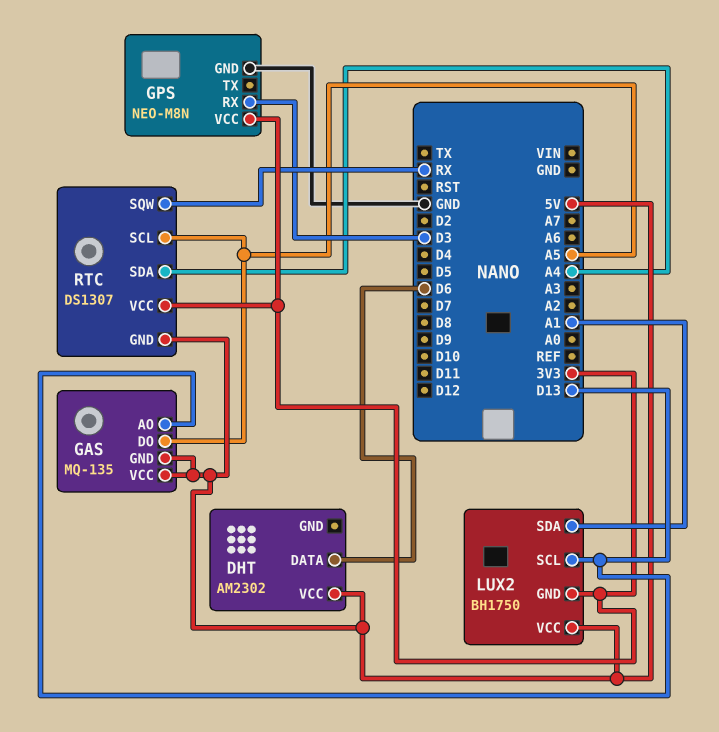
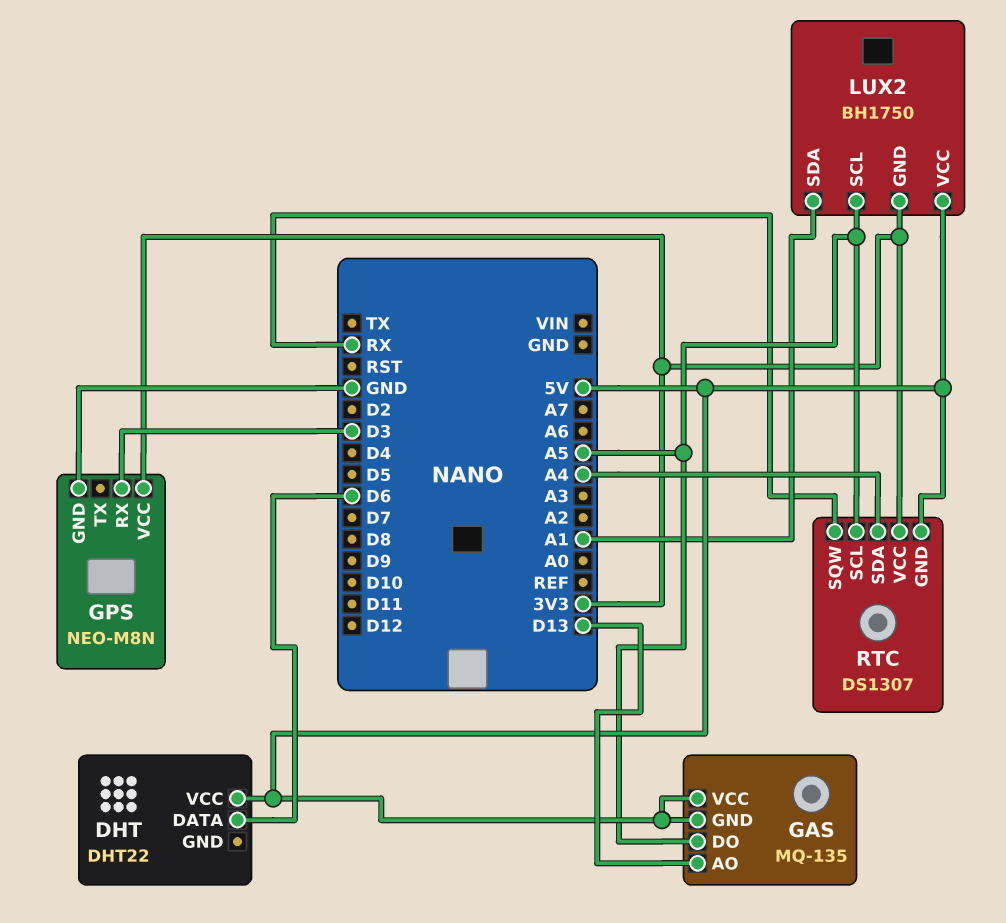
DHT: AM2302 -> DHT22
LUX2 pin SCL: D13 -> A5

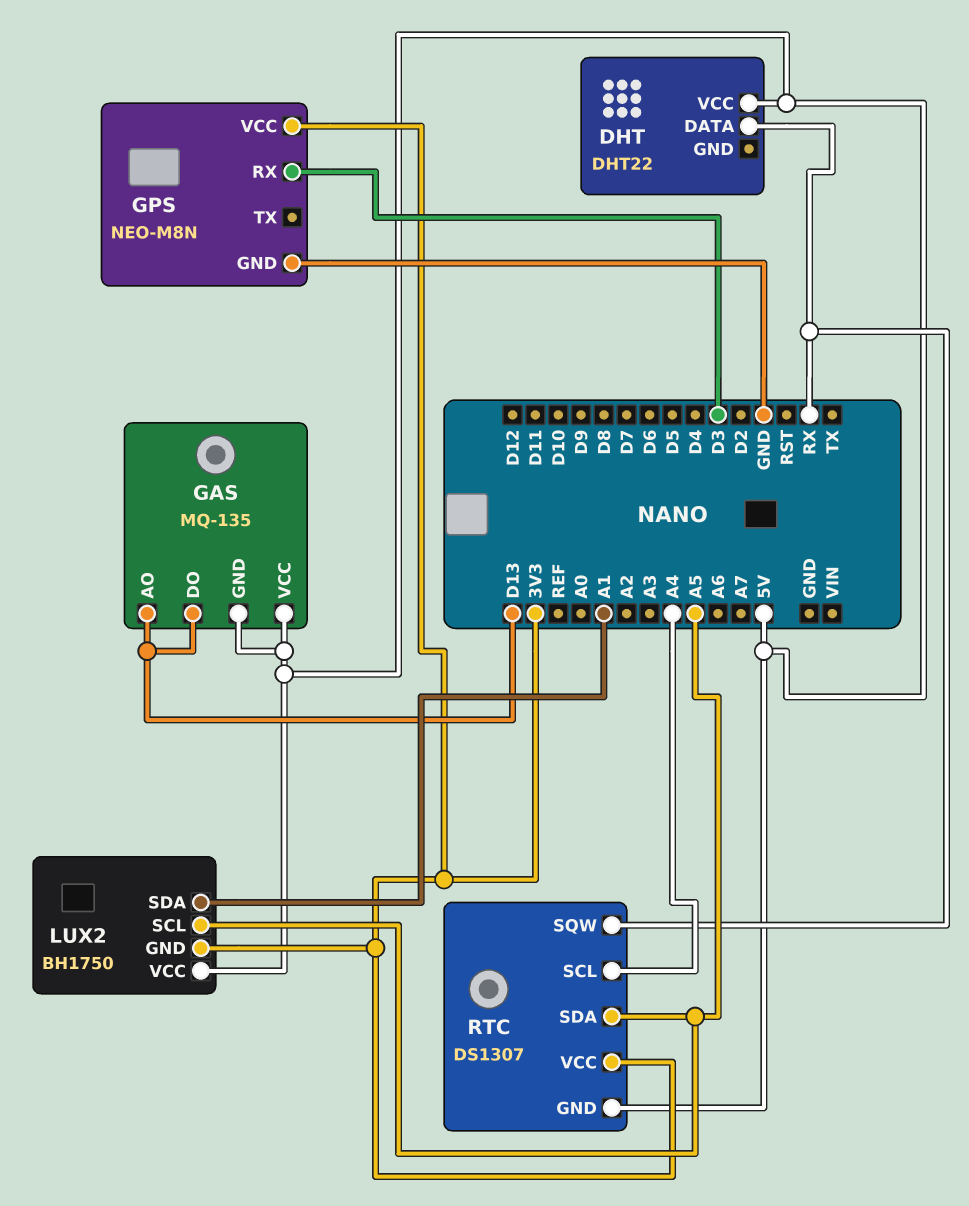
DHT pin DATA: D6 -> RX
GAS pin DO: A5 -> D13
RTC pin SCL: A5 -> A4
RTC pin SDA: A4 -> A5

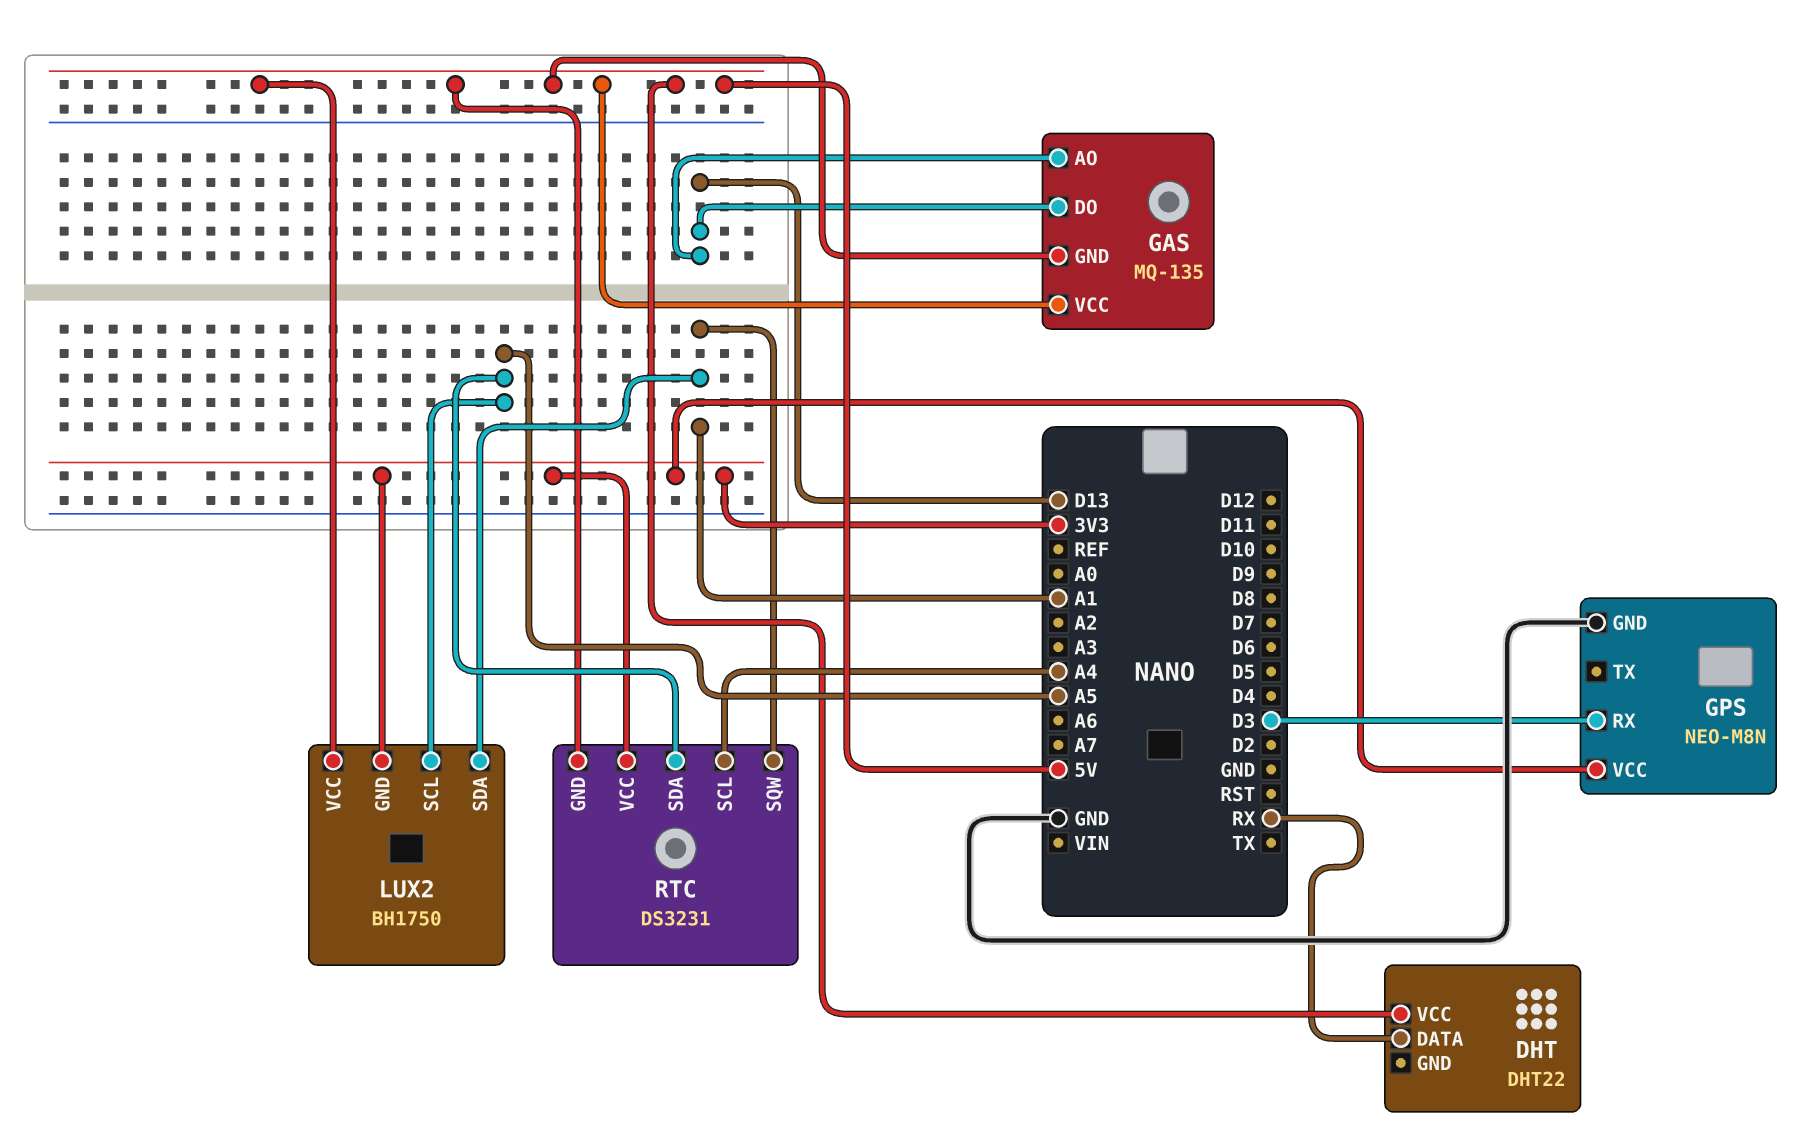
RTC: DS1307 -> DS3231
RTC pin SQW: RX -> A1

